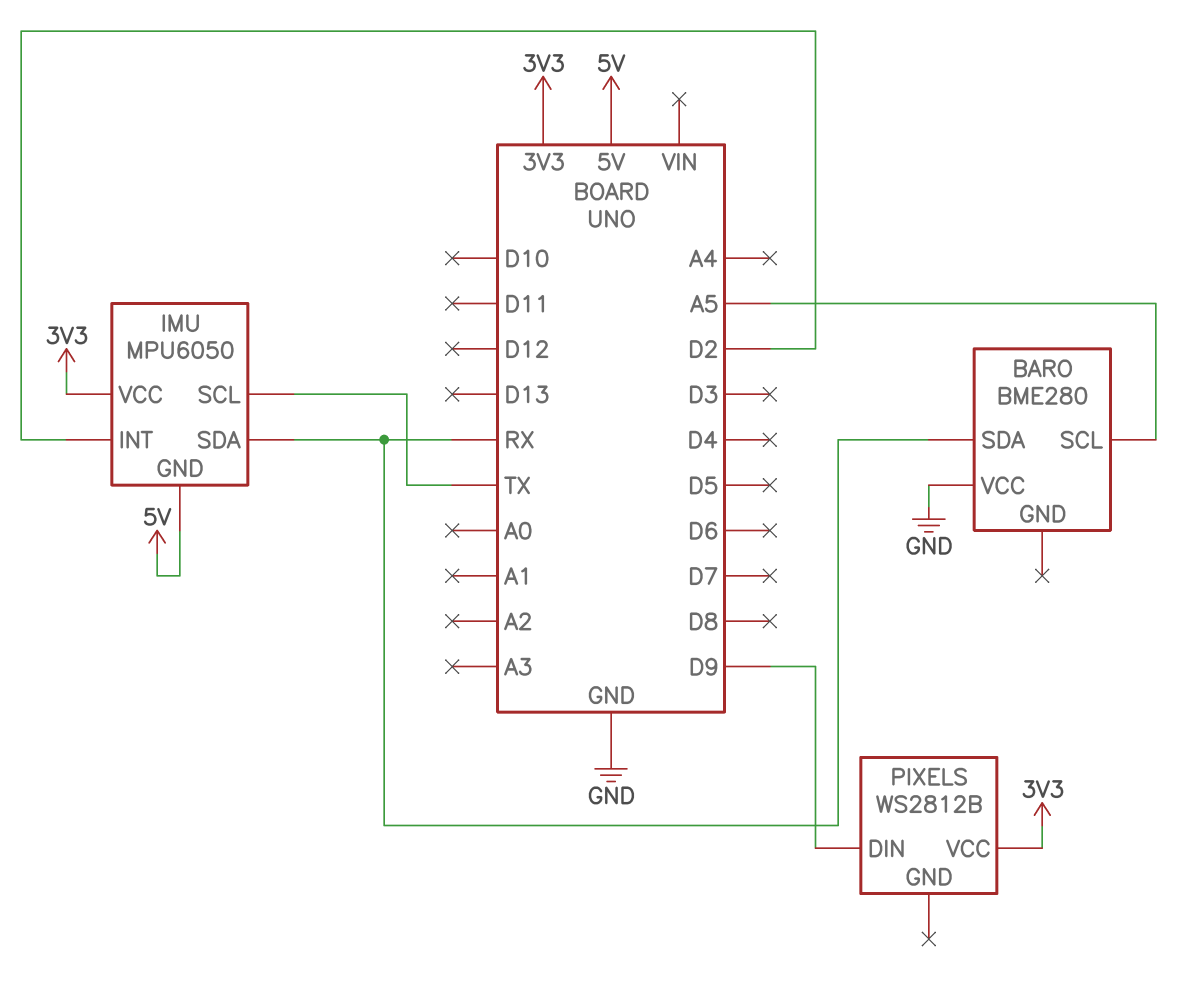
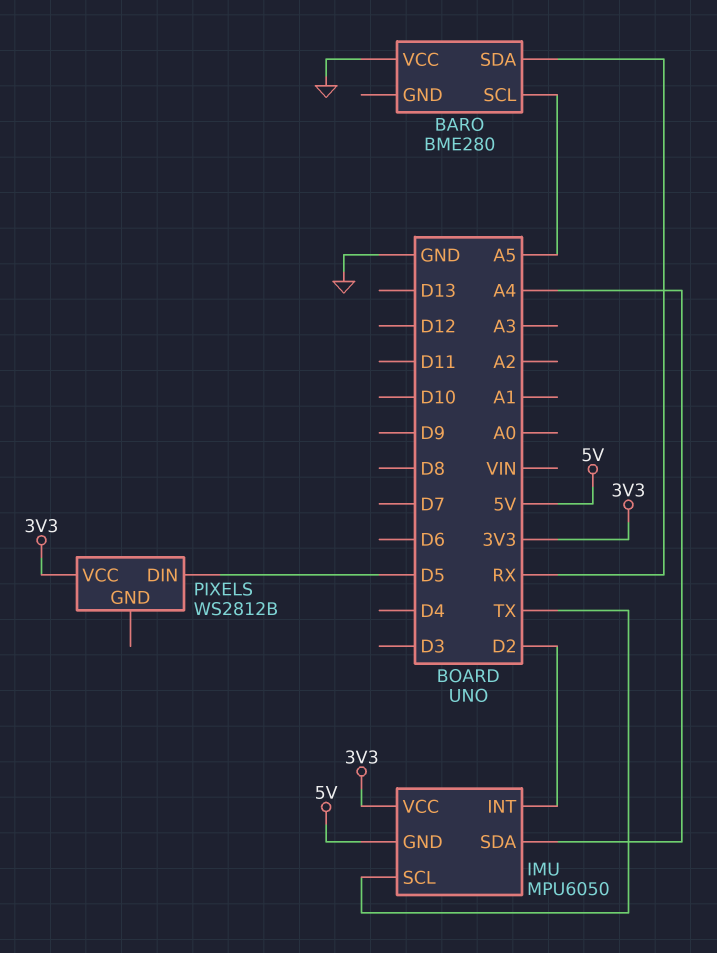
IMU pin SDA: RX -> A4
PIXELS pin DIN: D9 -> D5

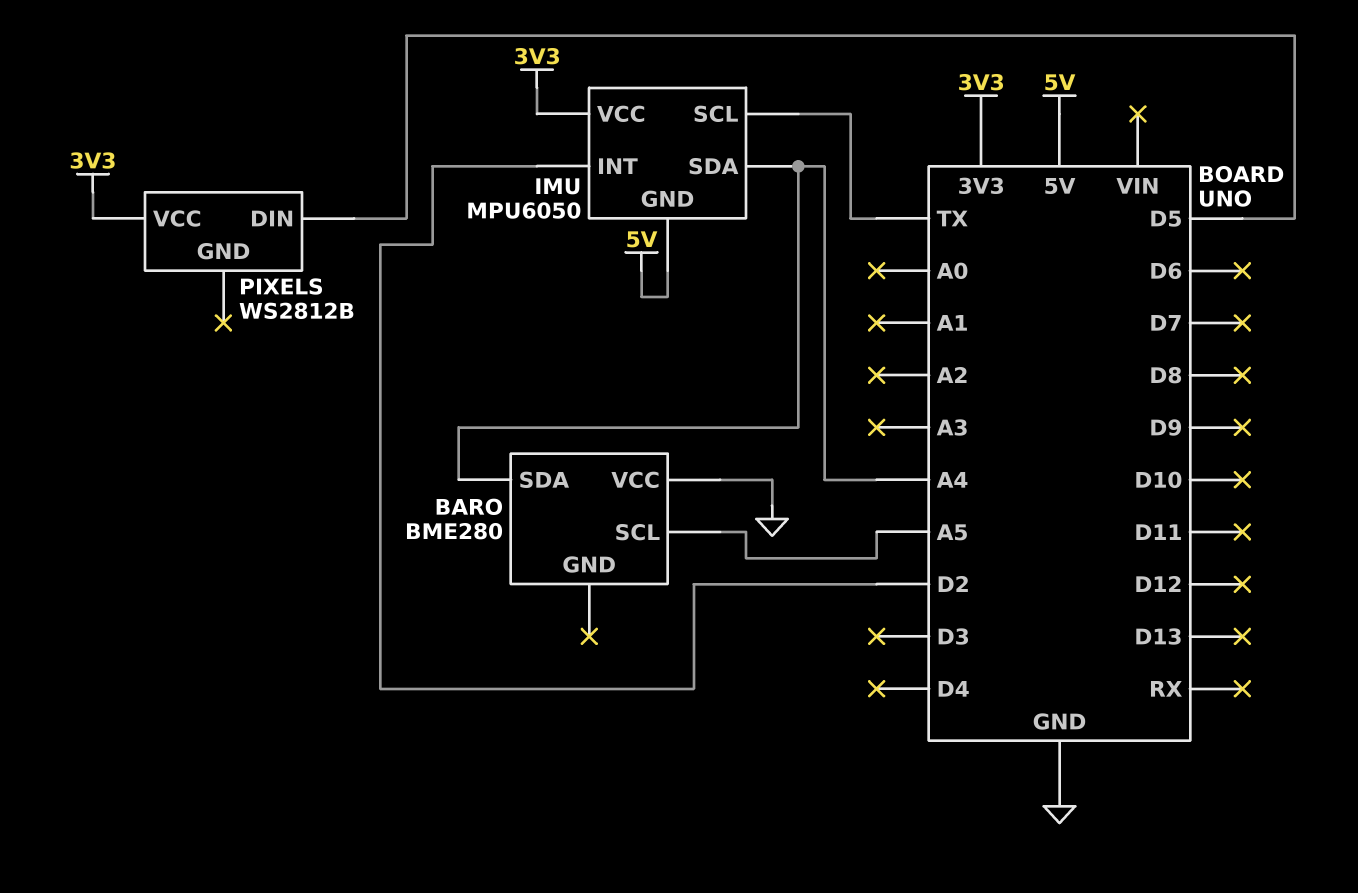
BARO pin SDA: RX -> A4

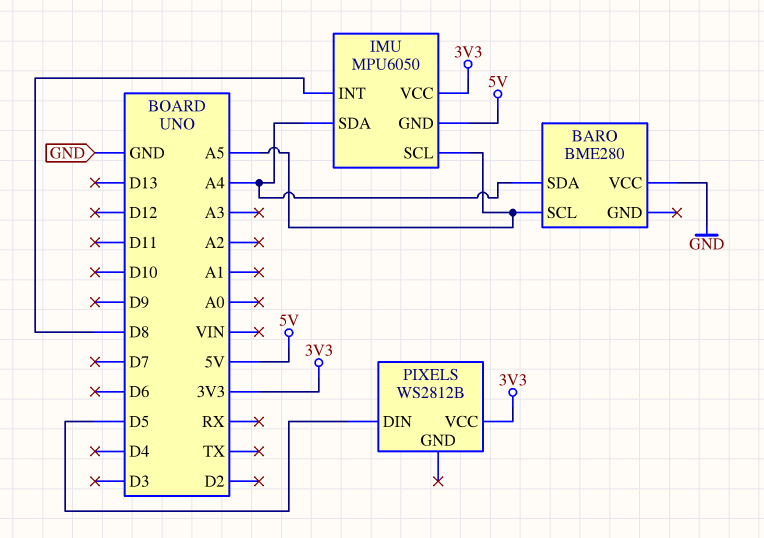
IMU pin INT: D2 -> D8
IMU pin SCL: TX -> A5

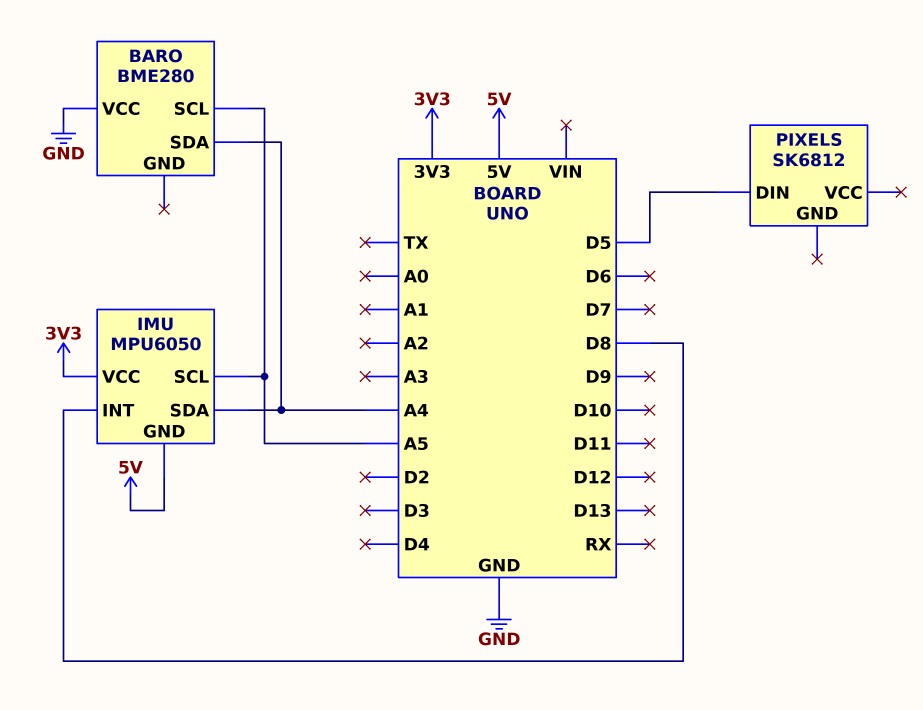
PIXELS: WS2812B -> SK6812
PIXELS pin VCC: 3V3 -> none

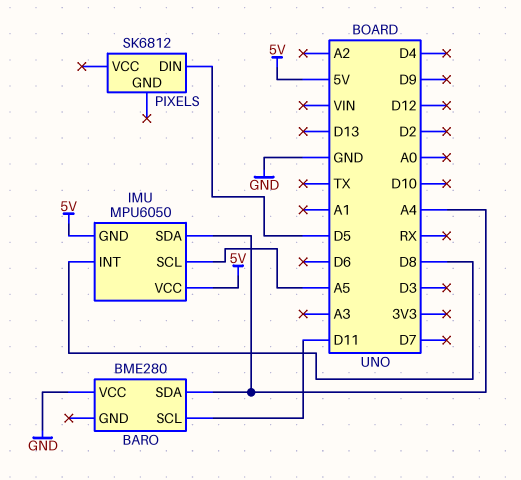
BARO pin SCL: A5 -> D11
IMU pin VCC: 3V3 -> 5V

